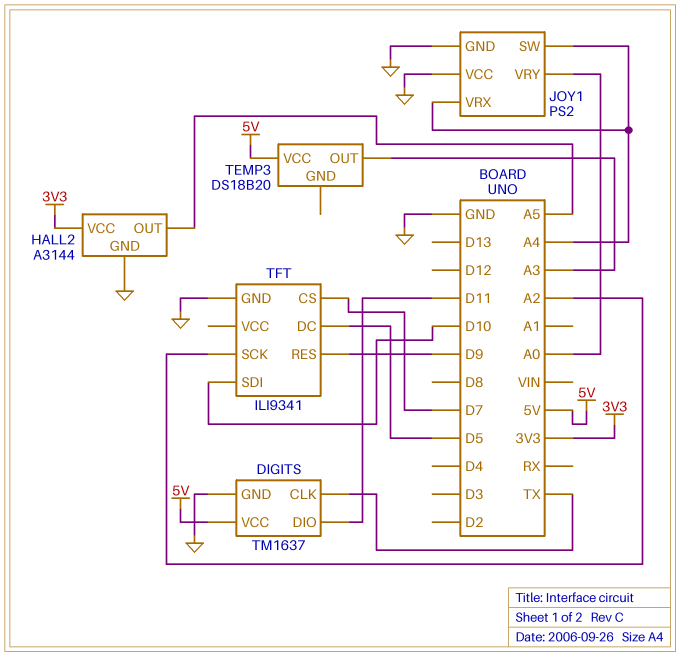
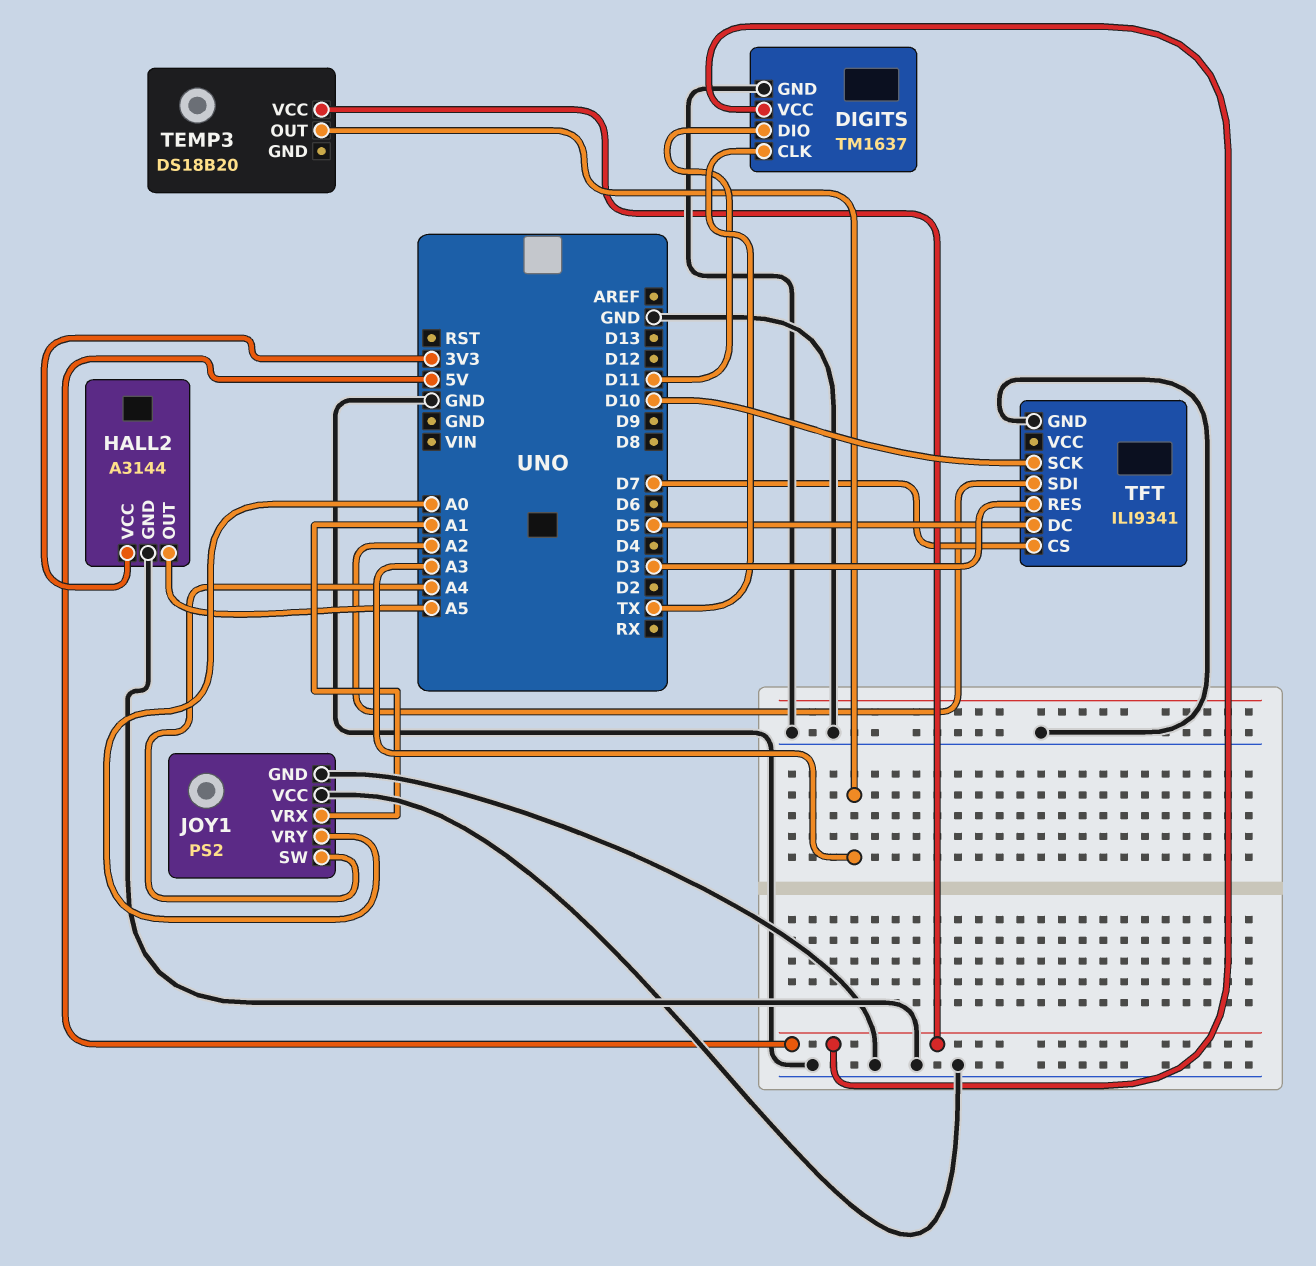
JOY1 pin VRX: A4 -> A1
TFT pin RES: D9 -> D3
TFT pin SCK: A2 -> D10
TFT pin SDI: D10 -> A2

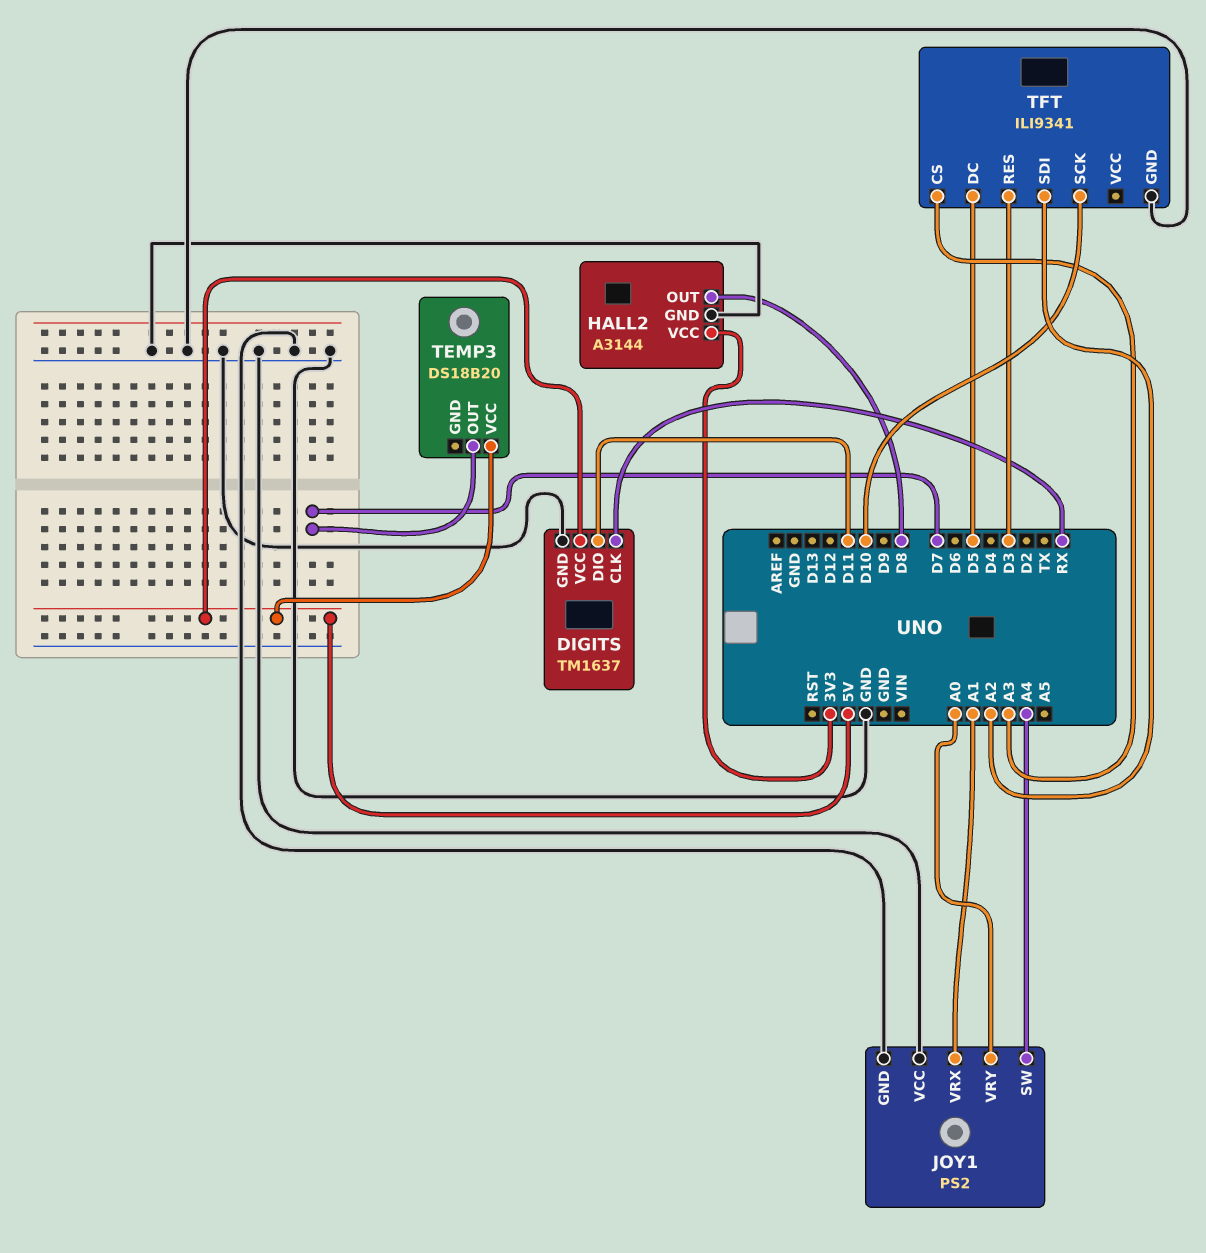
DIGITS pin CLK: TX -> RX
HALL2 pin OUT: A5 -> D8
TEMP3 pin OUT: A3 -> D7
TFT pin CS: D7 -> A3

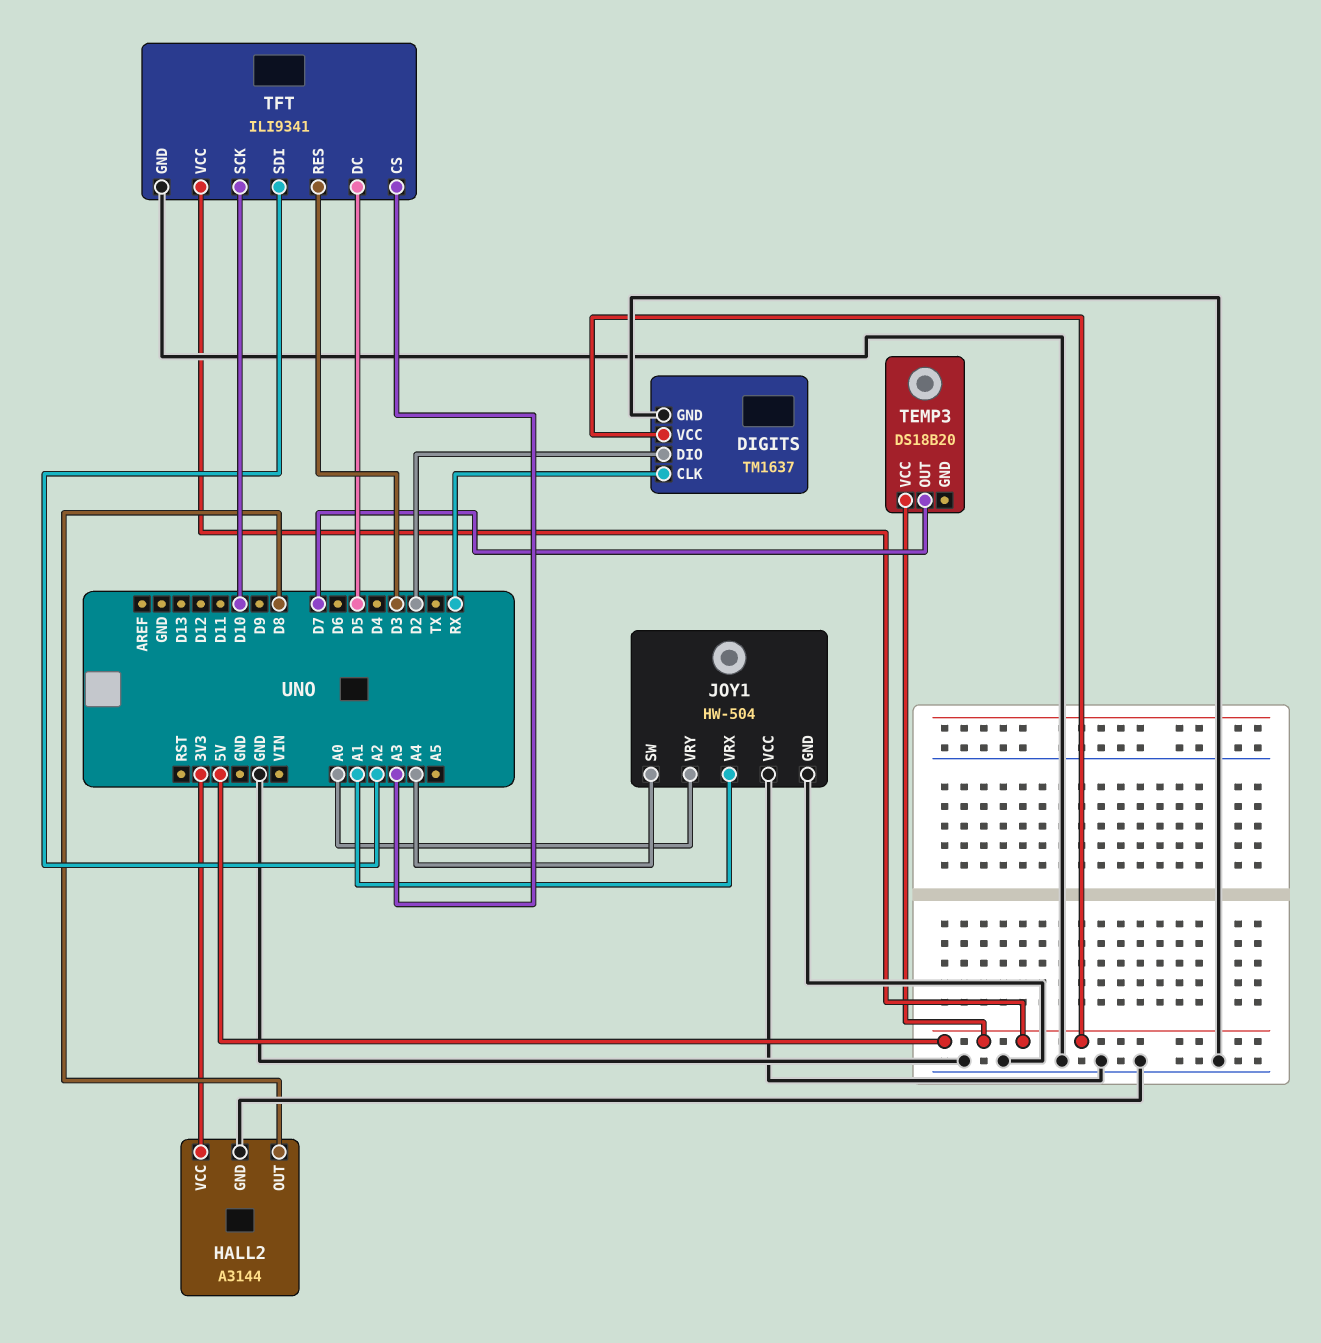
DIGITS pin DIO: D11 -> D2
JOY1: PS2 -> HW-504
TFT pin VCC: none -> 5V

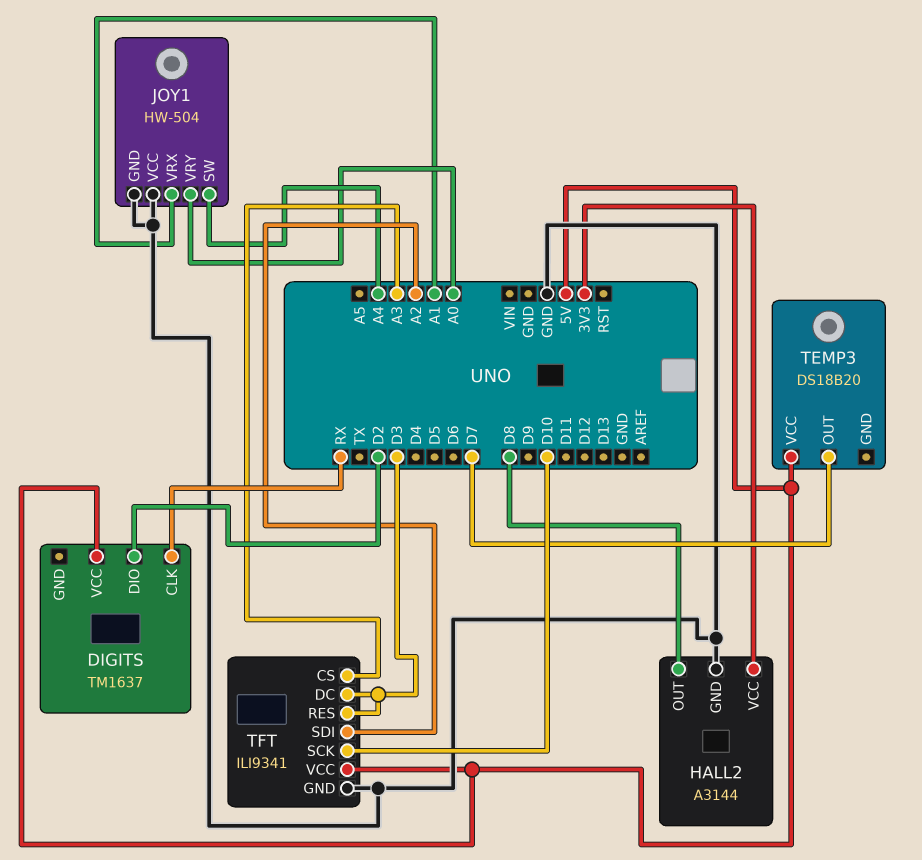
DIGITS pin GND: GND -> none
TFT pin DC: D5 -> D3

